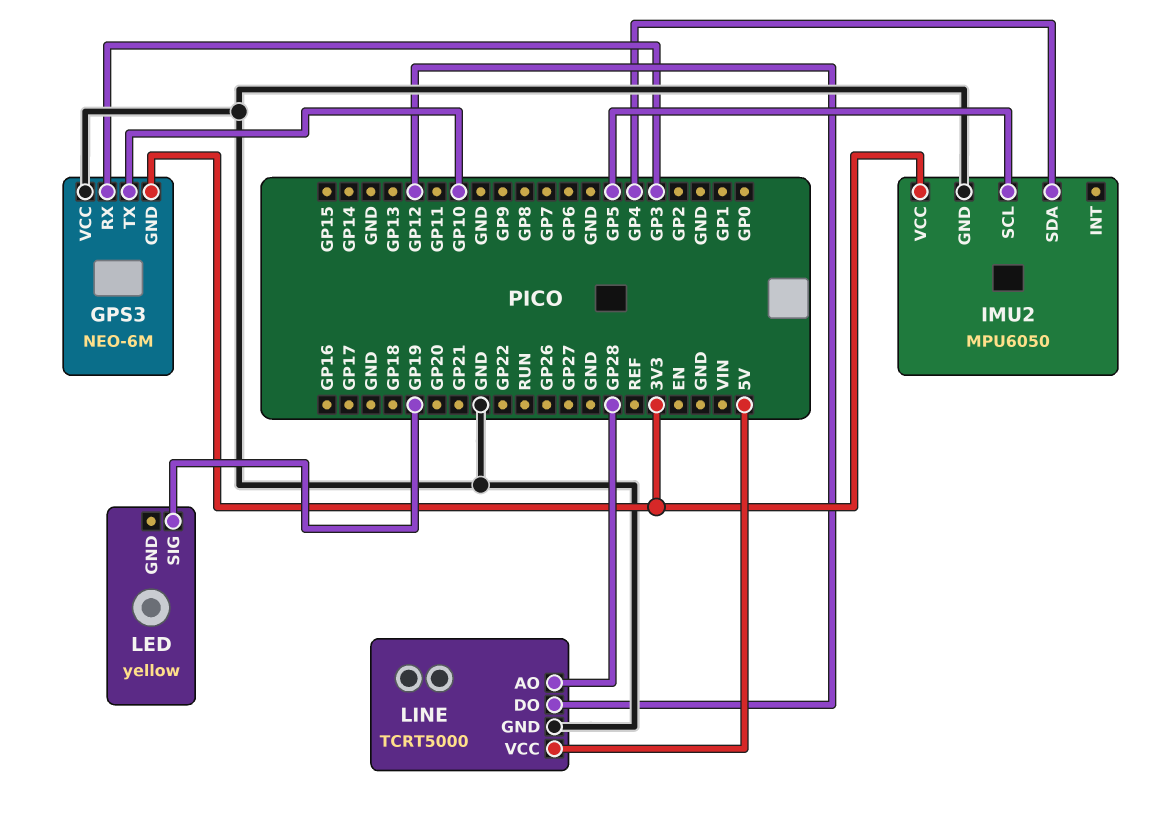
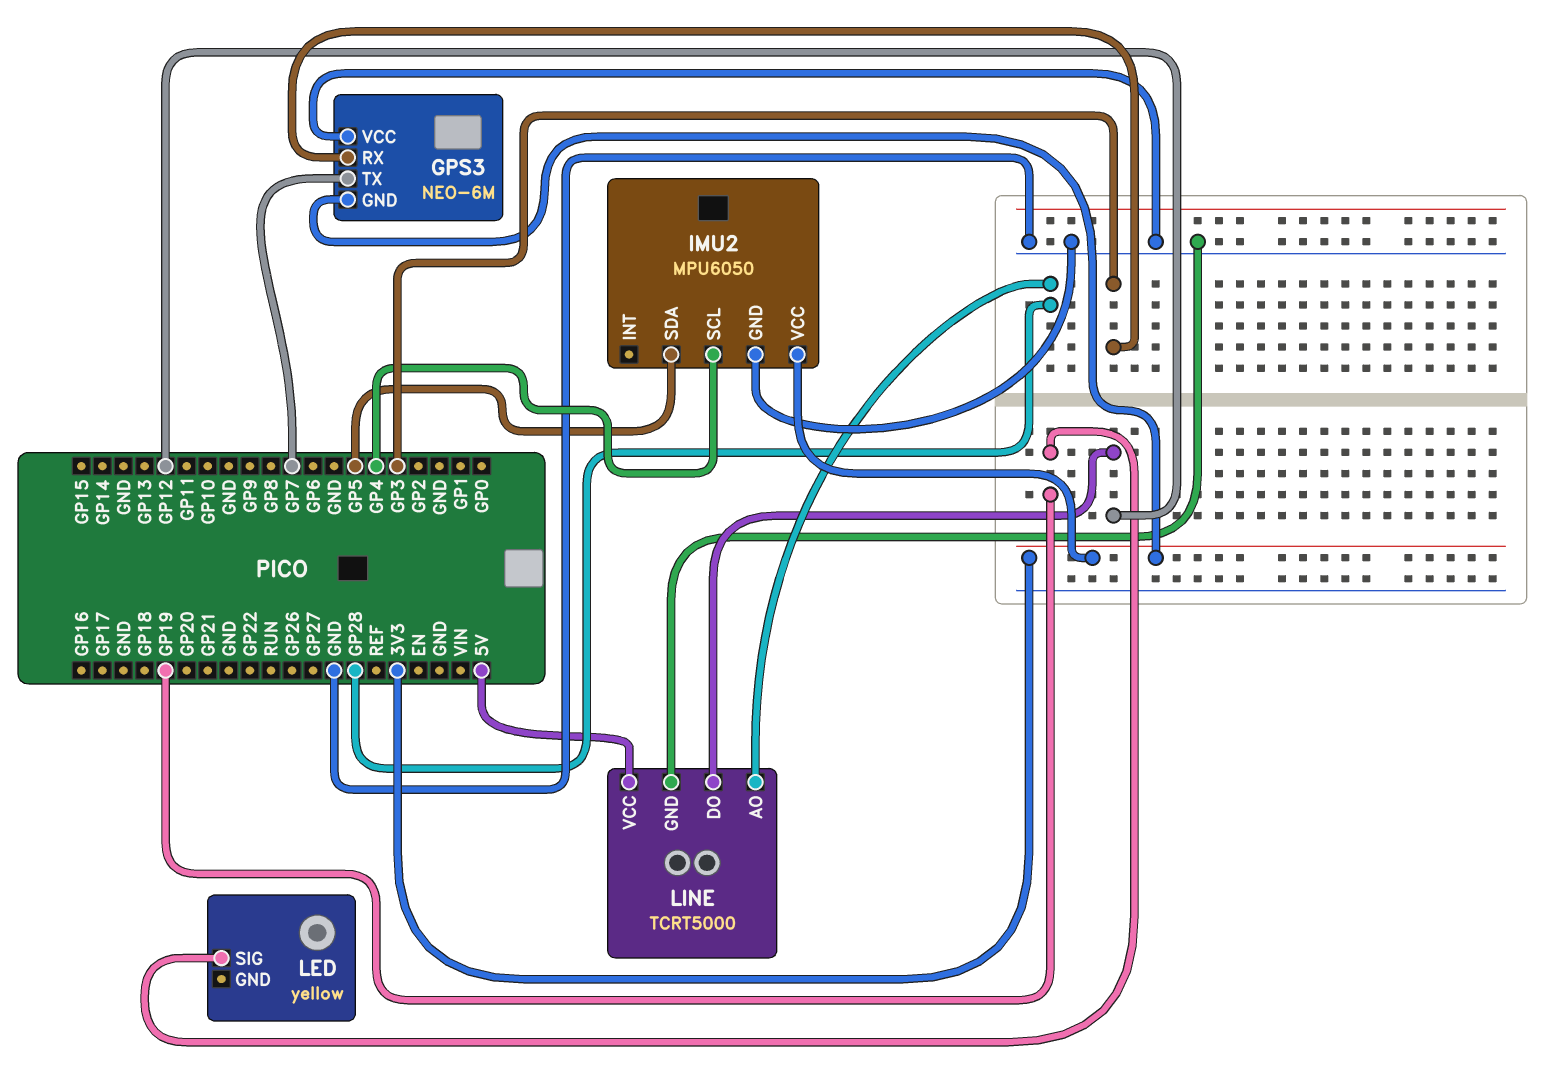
GPS3 pin TX: GP10 -> GP7
IMU2 pin SCL: GP5 -> GP4
IMU2 pin SDA: GP4 -> GP5

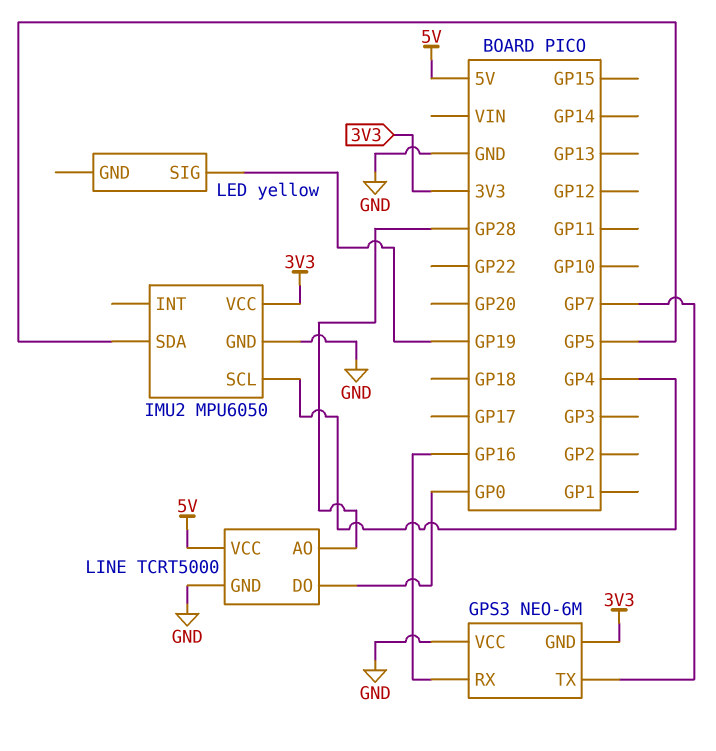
GPS3 pin RX: GP3 -> GP16
LINE pin DO: GP12 -> GP0

